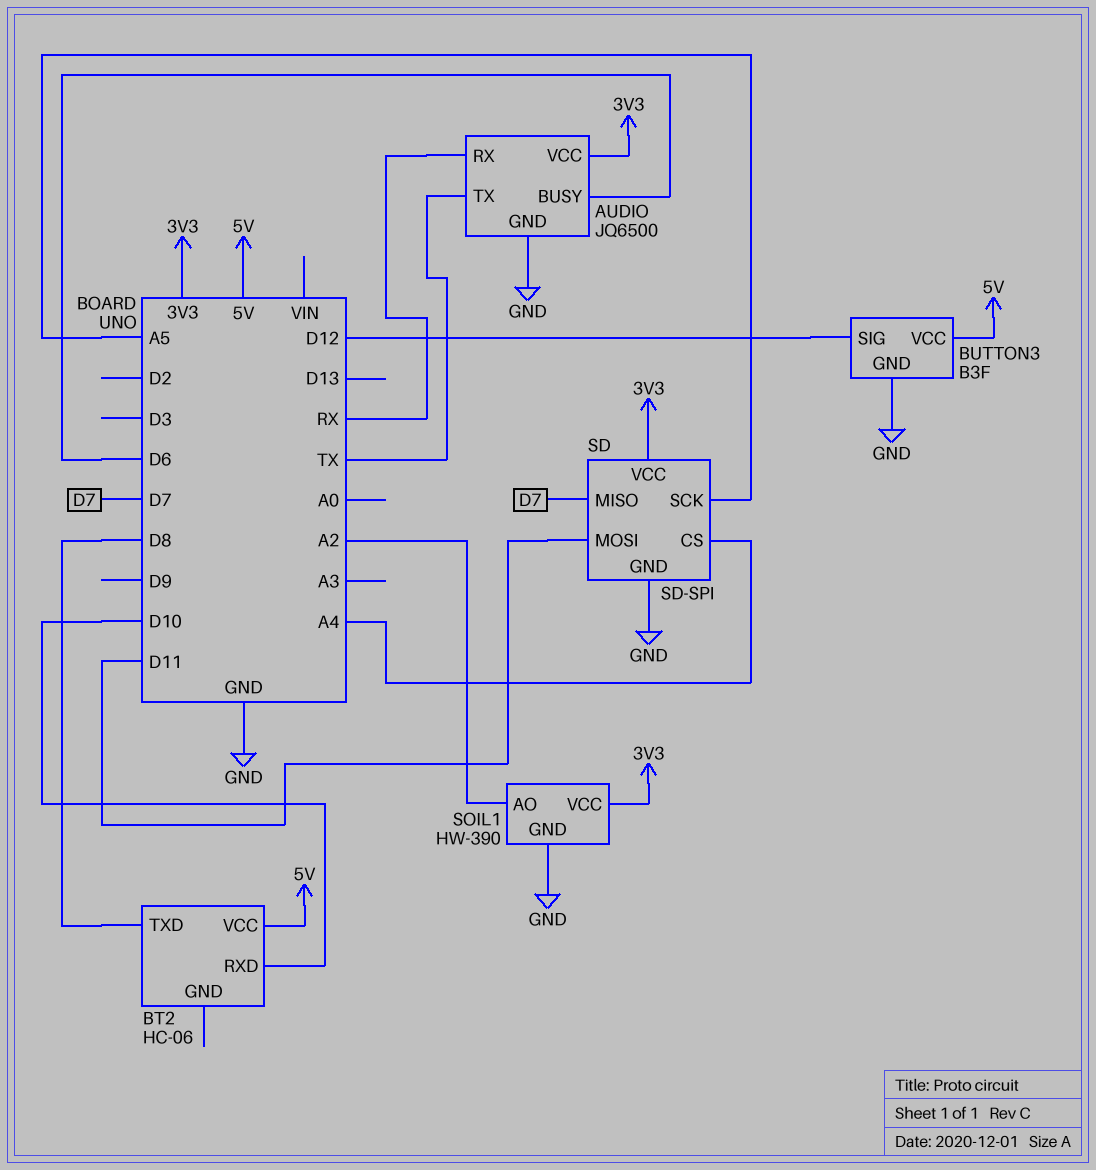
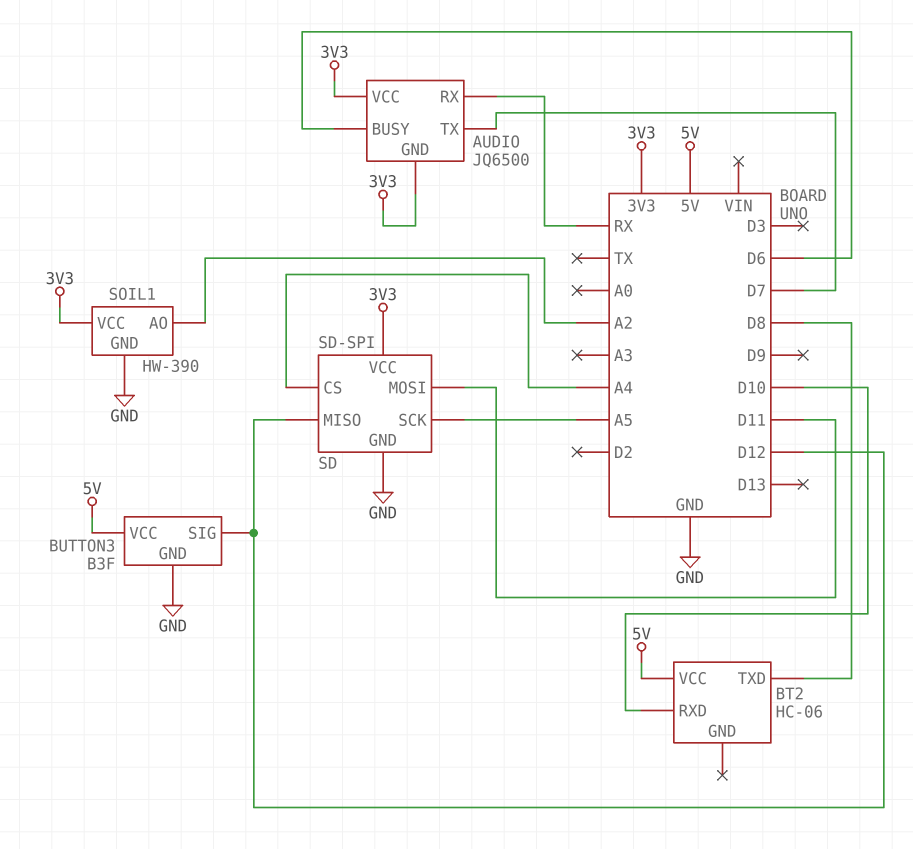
AUDIO pin GND: GND -> 3V3
AUDIO pin TX: TX -> D7
SD pin MISO: D7 -> D12

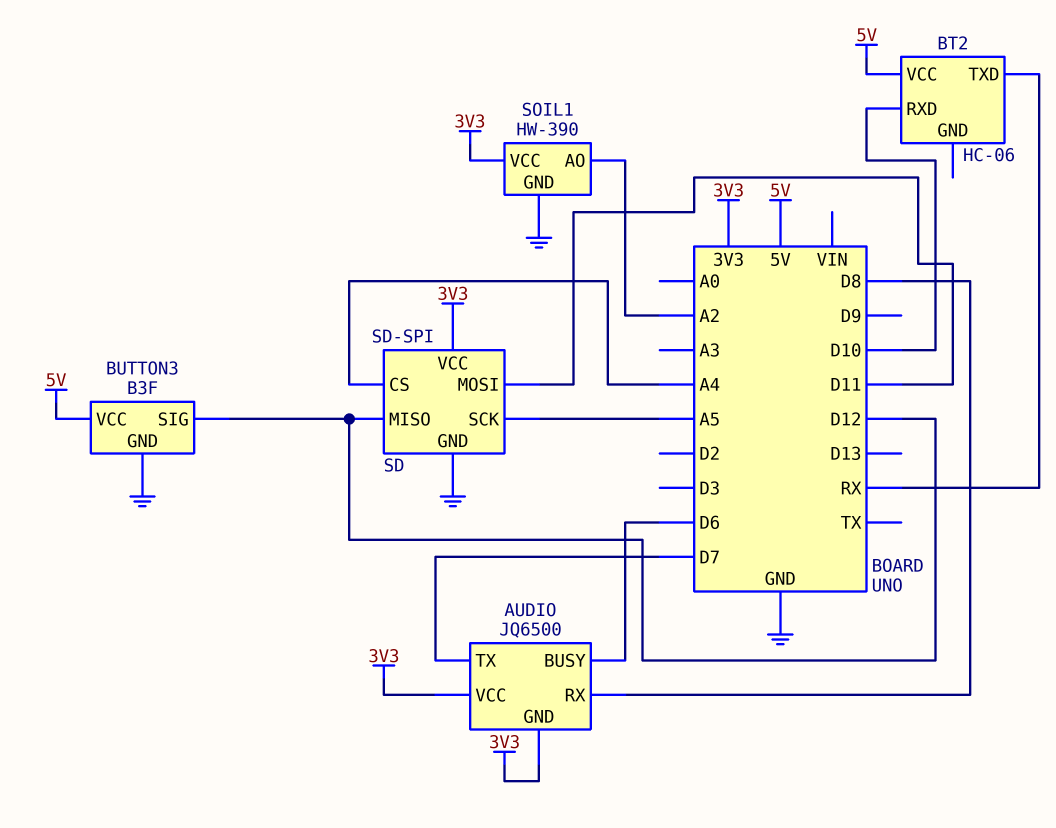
AUDIO pin RX: RX -> D8
BT2 pin TXD: D8 -> RX

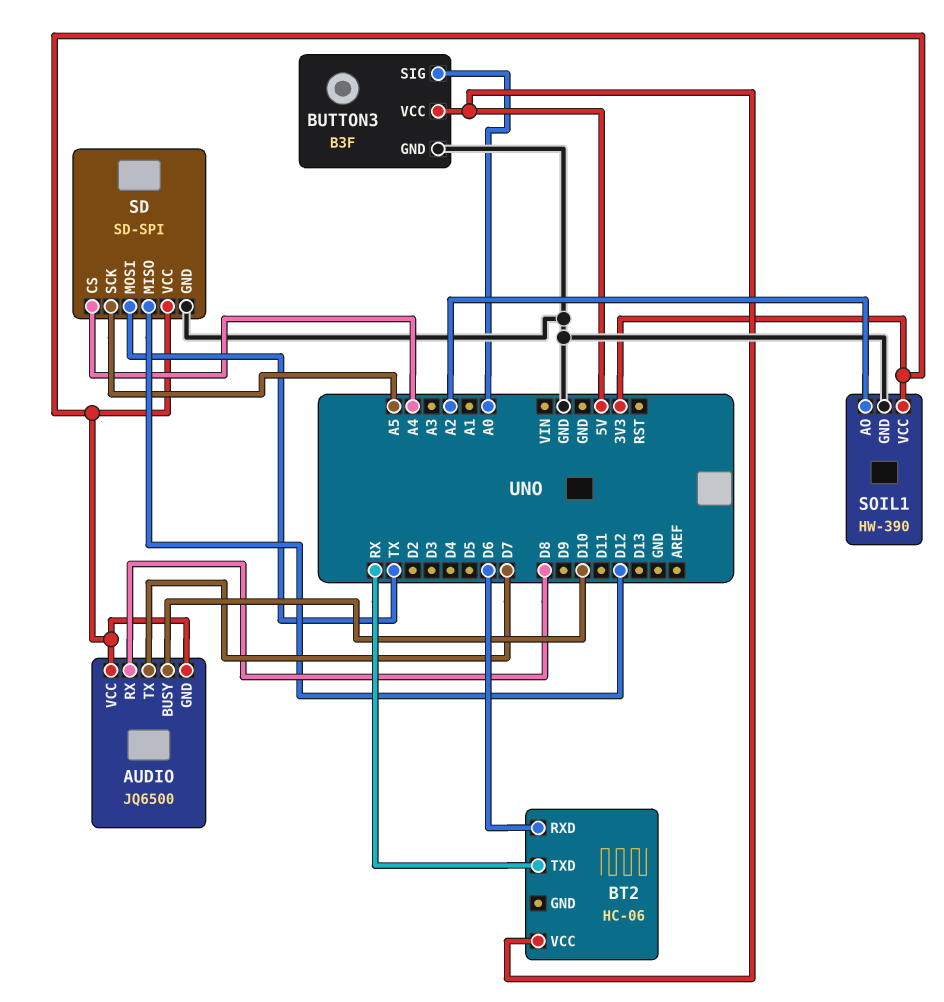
AUDIO pin BUSY: D6 -> D10
BT2 pin RXD: D10 -> D6
BUTTON3 pin SIG: D12 -> A0
SD pin MOSI: D11 -> TX

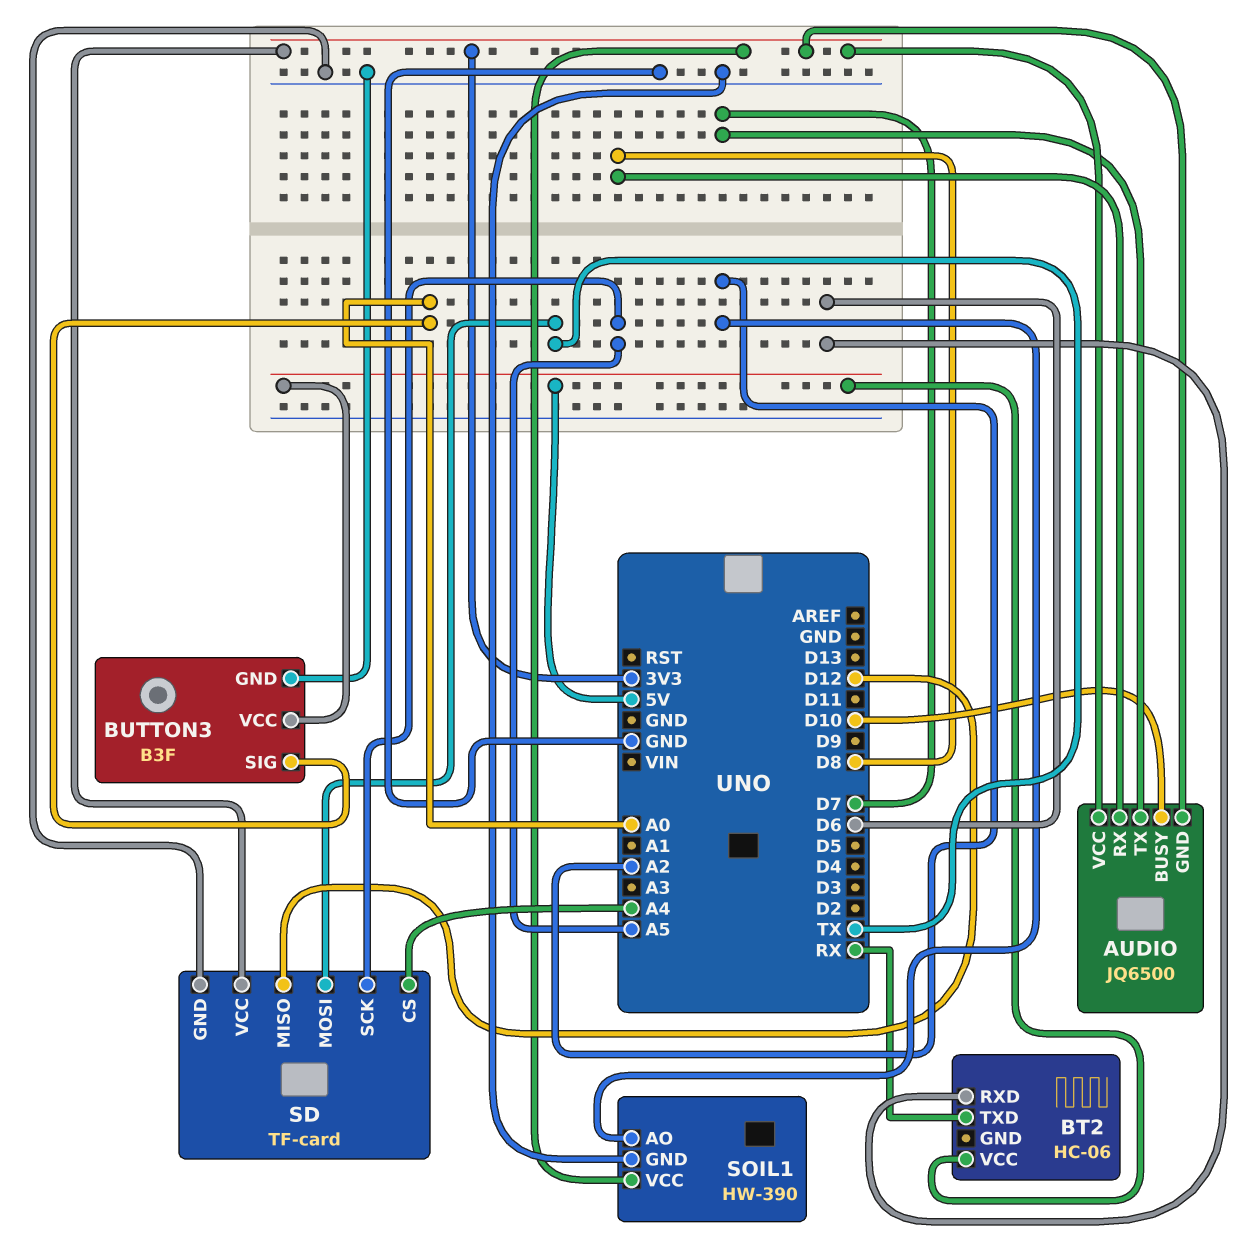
SD: SD-SPI -> TF-card

